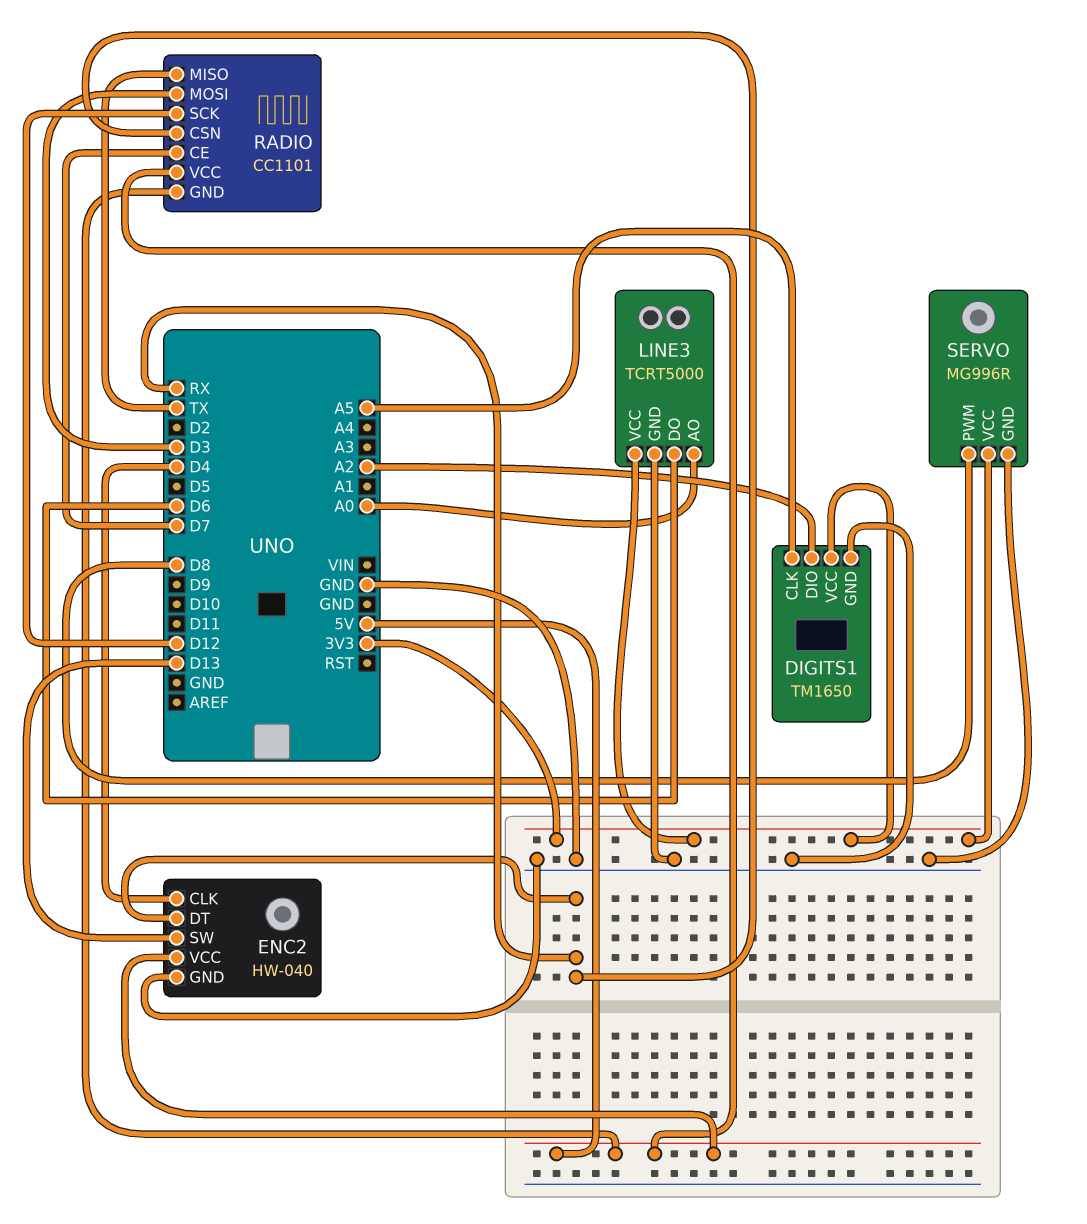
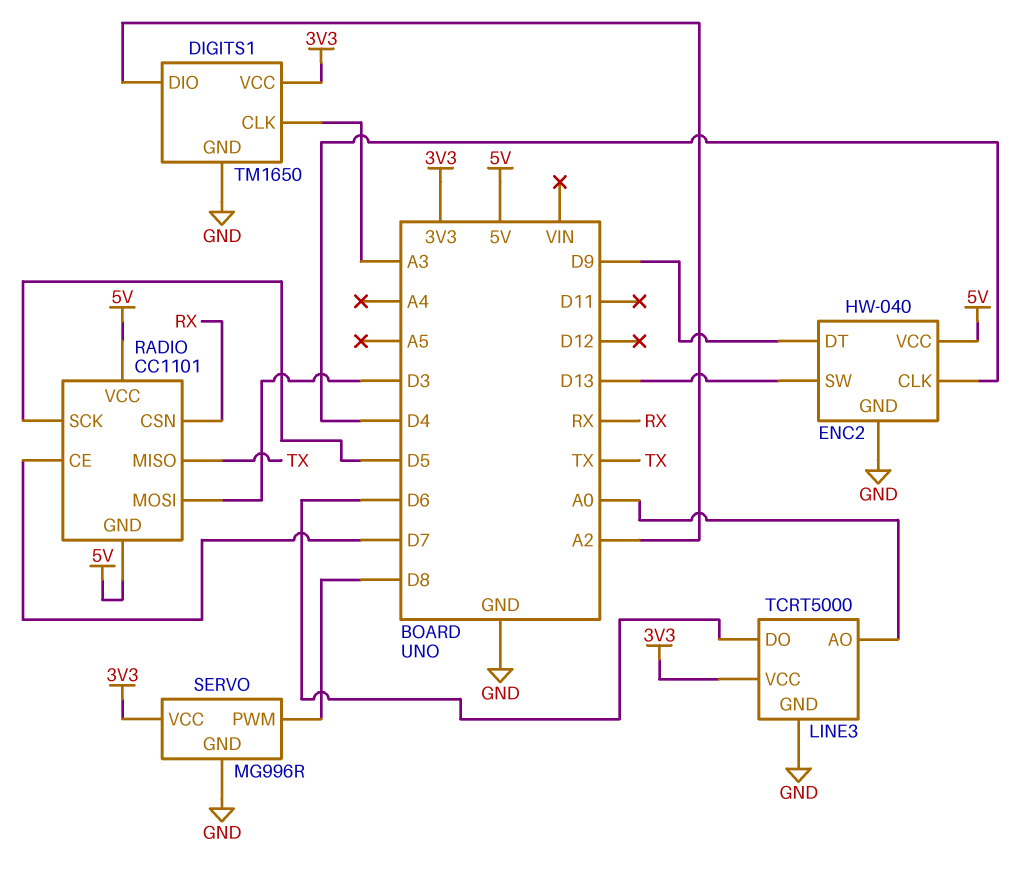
DIGITS1 pin CLK: A5 -> A3
ENC2 pin DT: RX -> D9
RADIO pin SCK: D12 -> D5

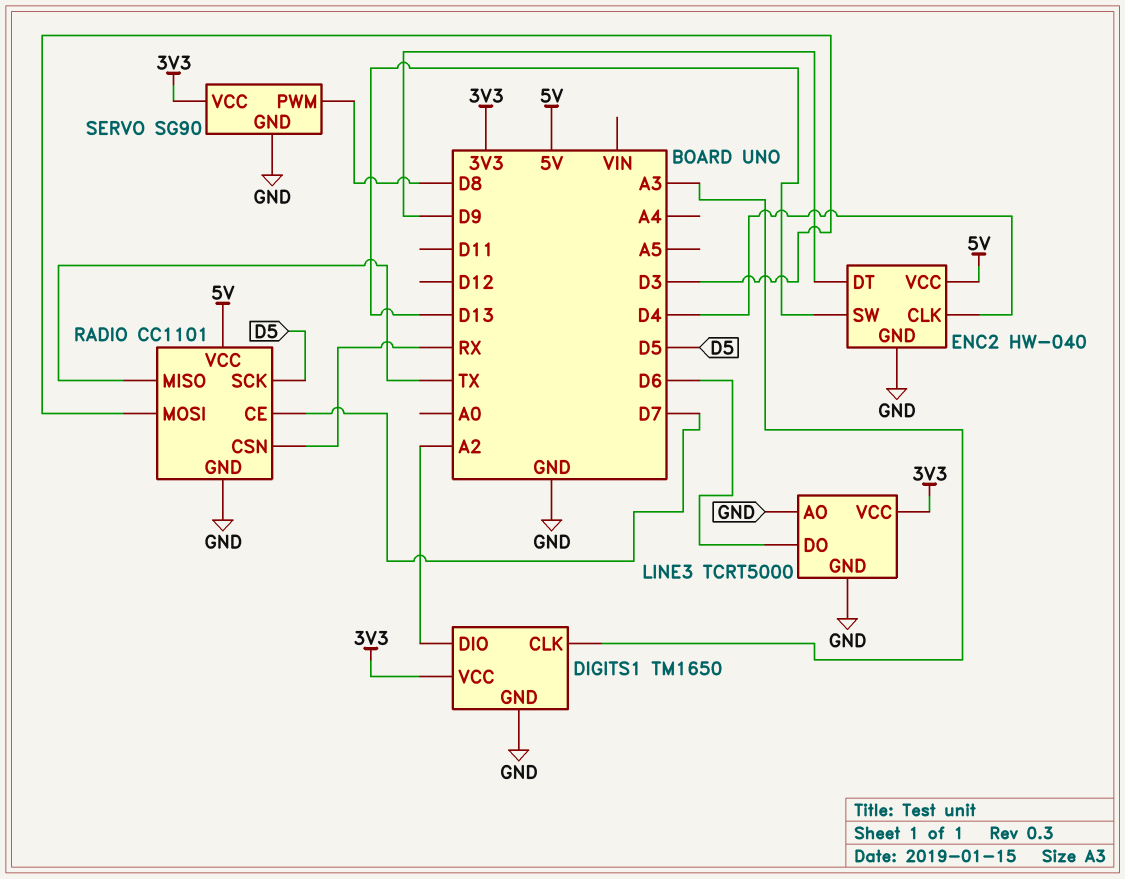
LINE3 pin AO: A0 -> GND
RADIO pin GND: 5V -> GND
SERVO: MG996R -> SG90

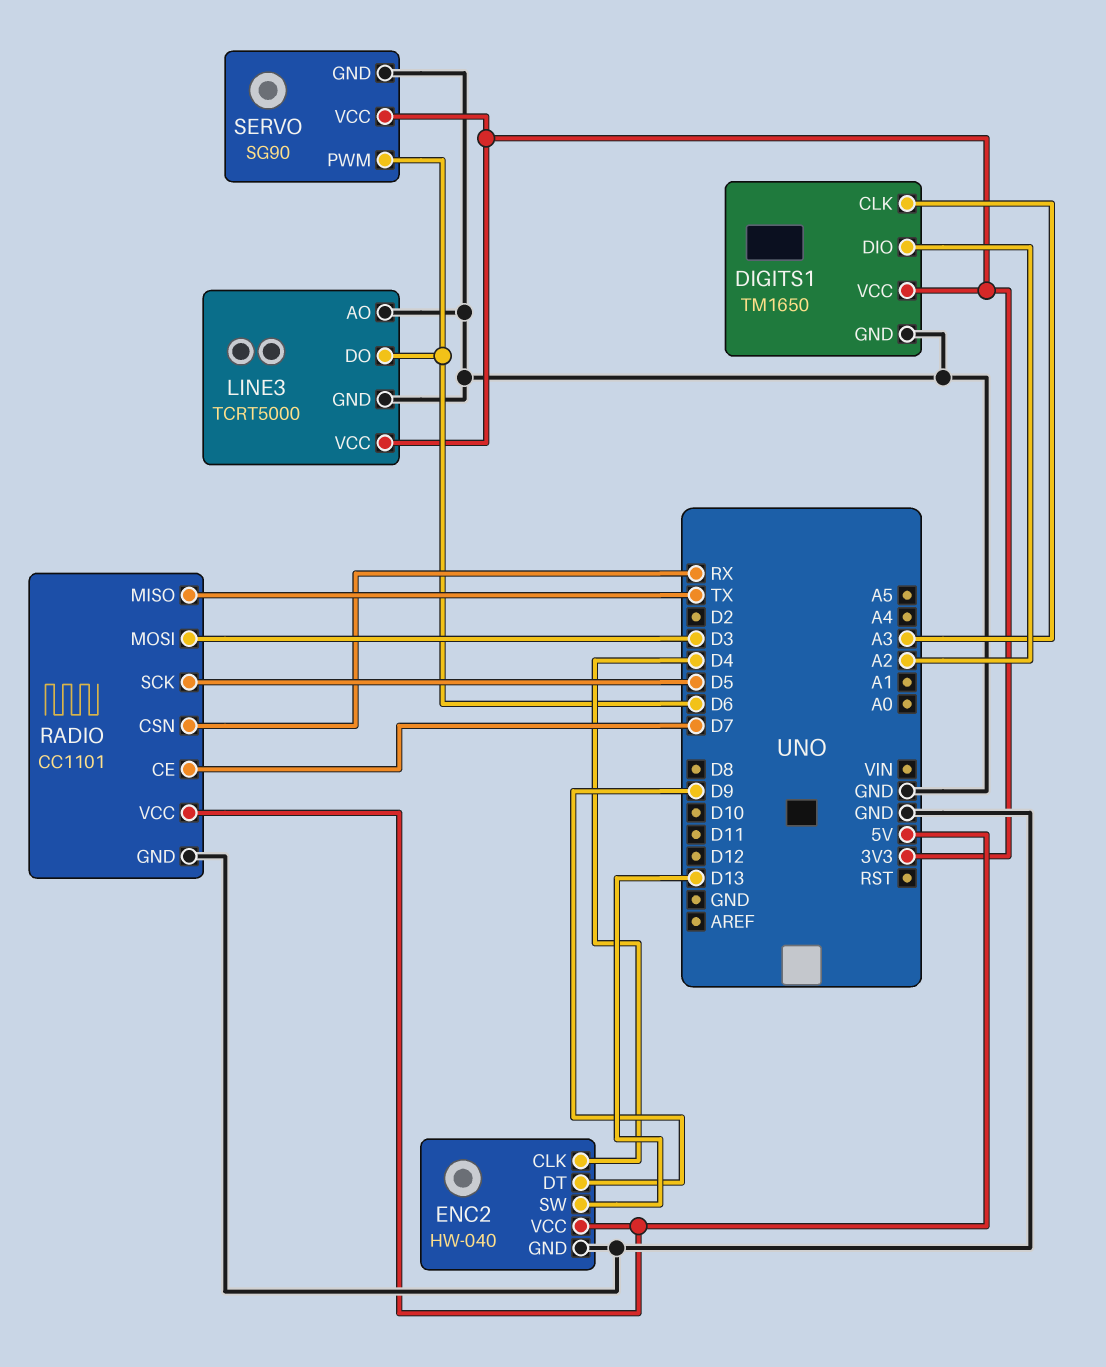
SERVO pin PWM: D8 -> D6

